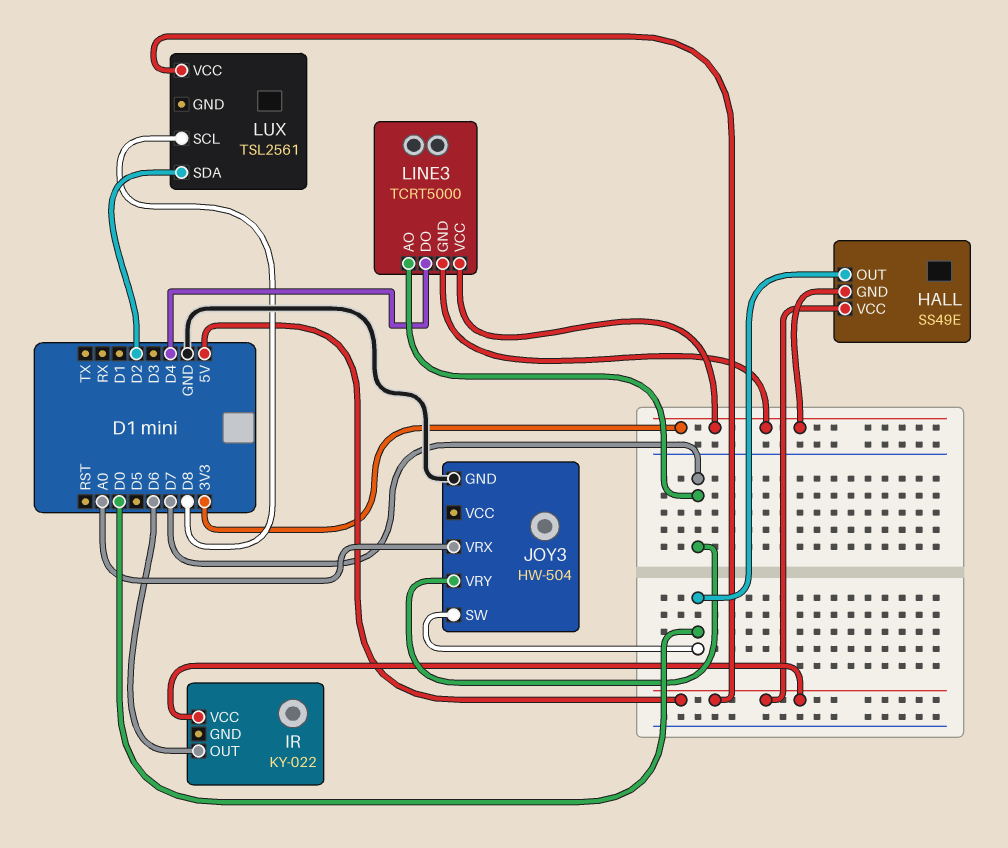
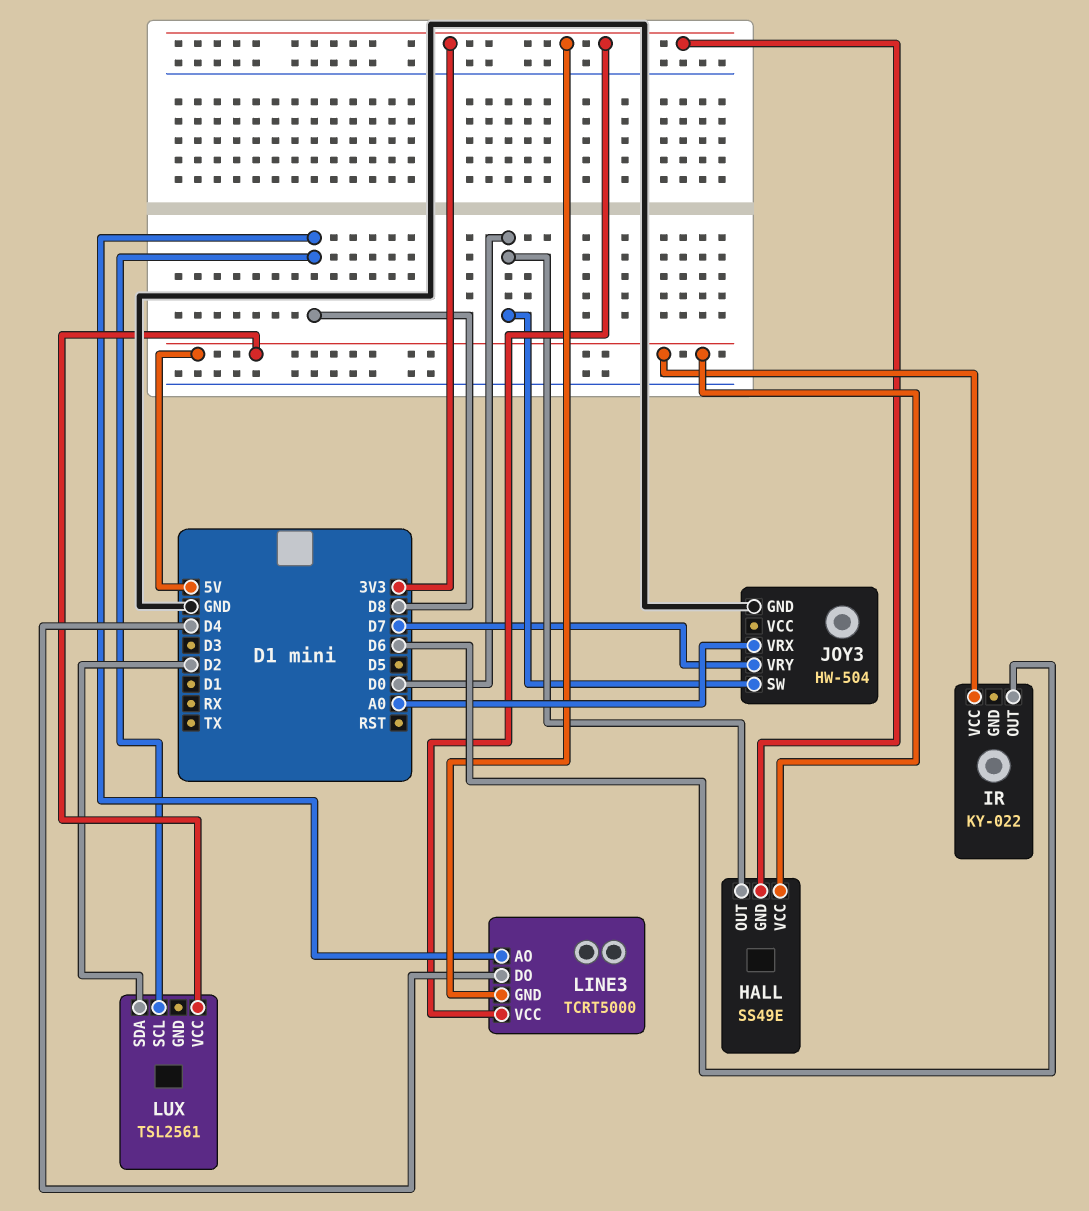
LINE3 pin AO: D7 -> D8

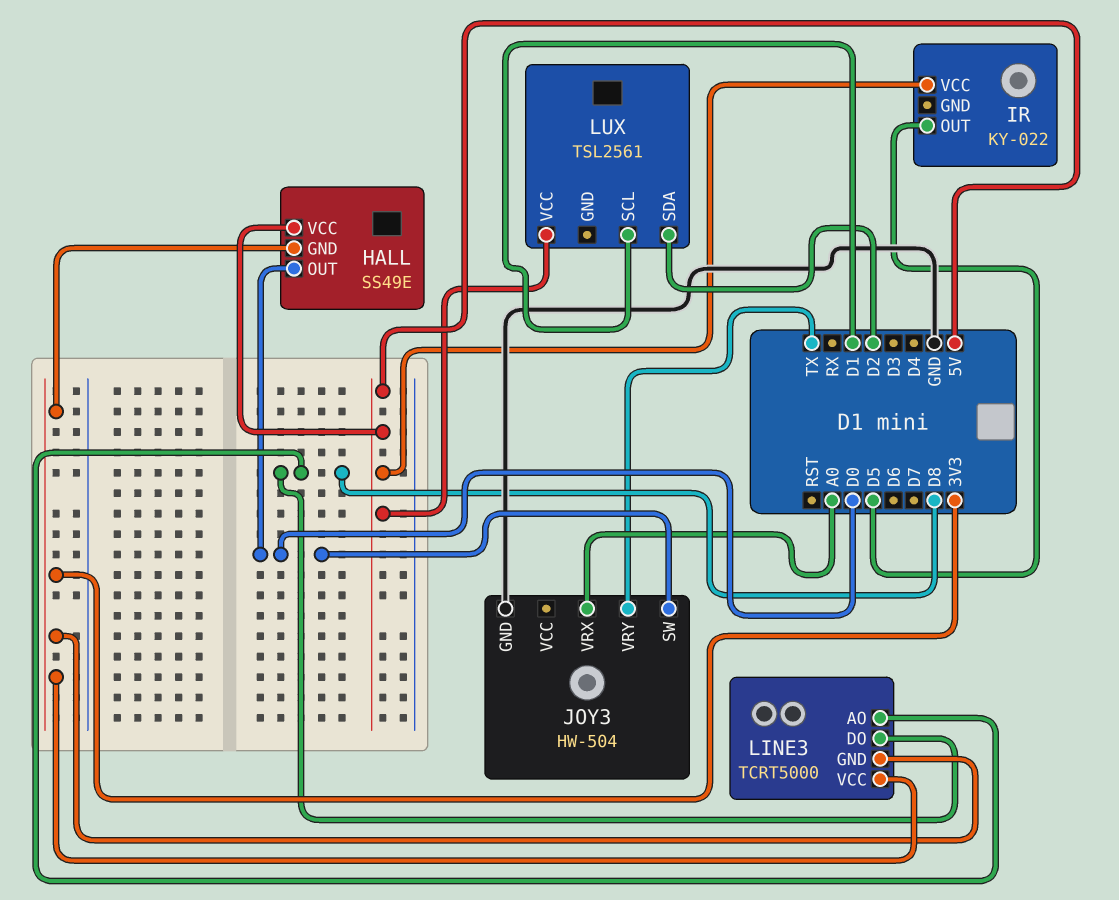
IR pin OUT: D6 -> D5
JOY3 pin VRY: D7 -> TX
LINE3 pin DO: D4 -> D8
LUX pin SCL: D8 -> D1

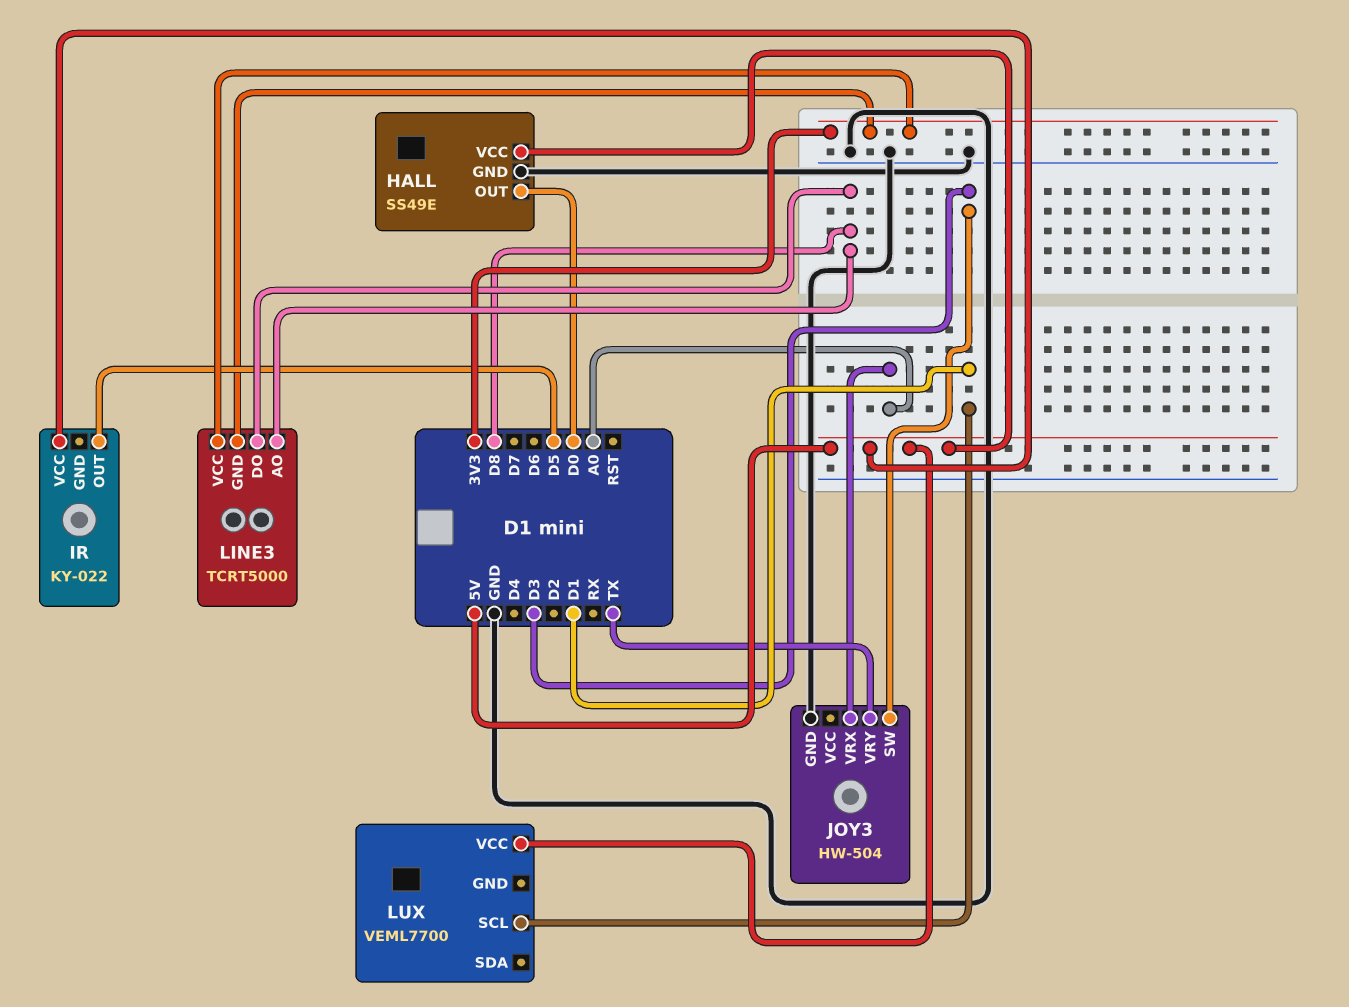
HALL pin GND: 3V3 -> GND
JOY3 pin SW: D0 -> D3
LUX: TSL2561 -> VEML7700
LUX pin SDA: D2 -> none

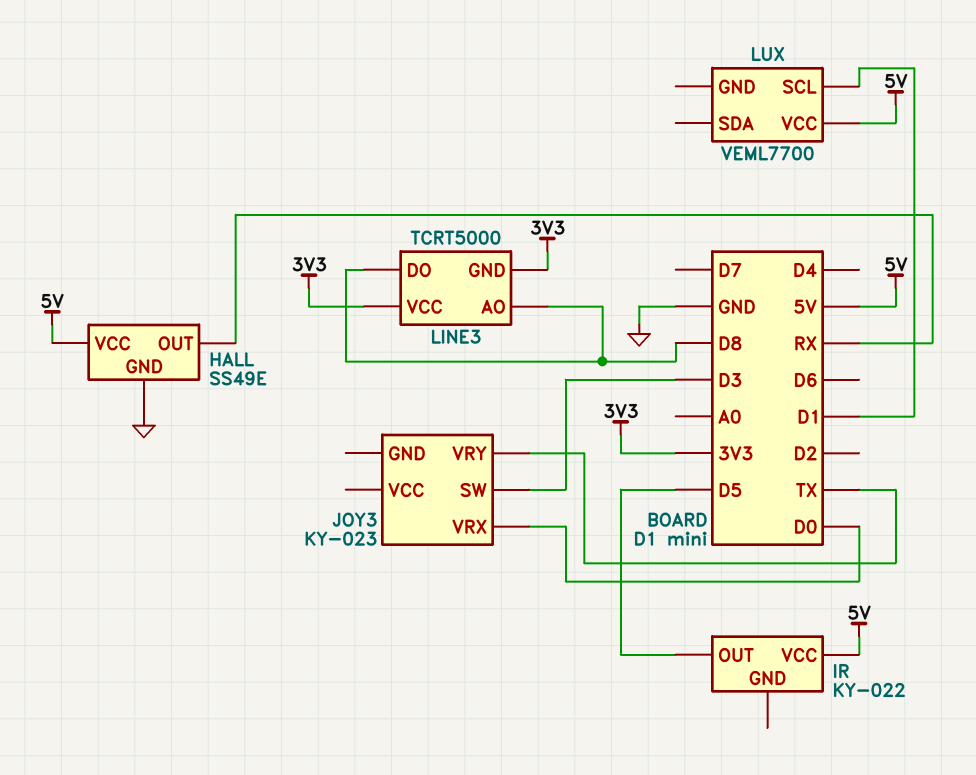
HALL pin OUT: D0 -> RX
JOY3: HW-504 -> KY-023
JOY3 pin GND: GND -> none
JOY3 pin VRX: A0 -> D0

